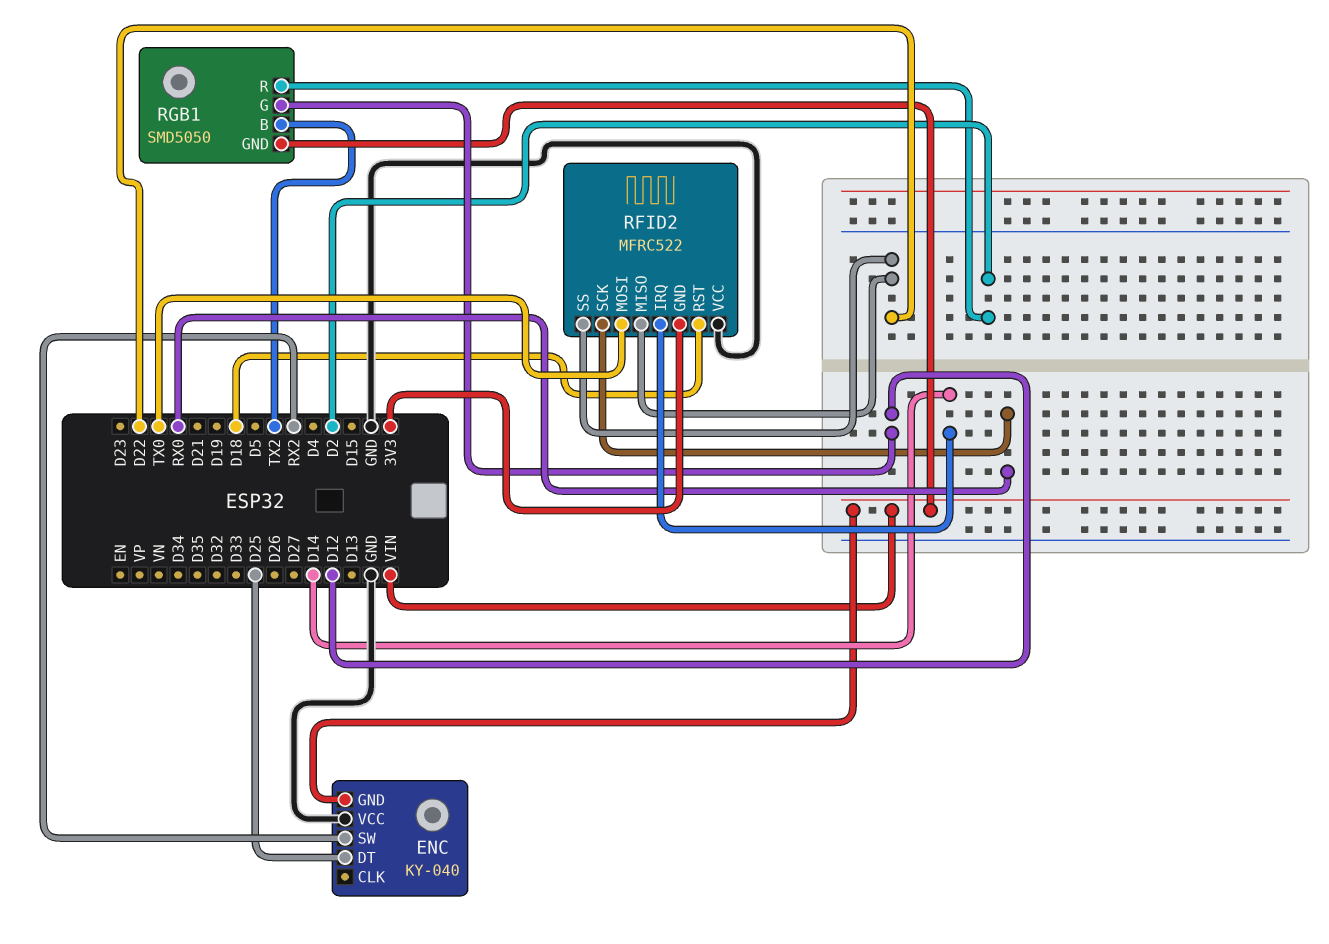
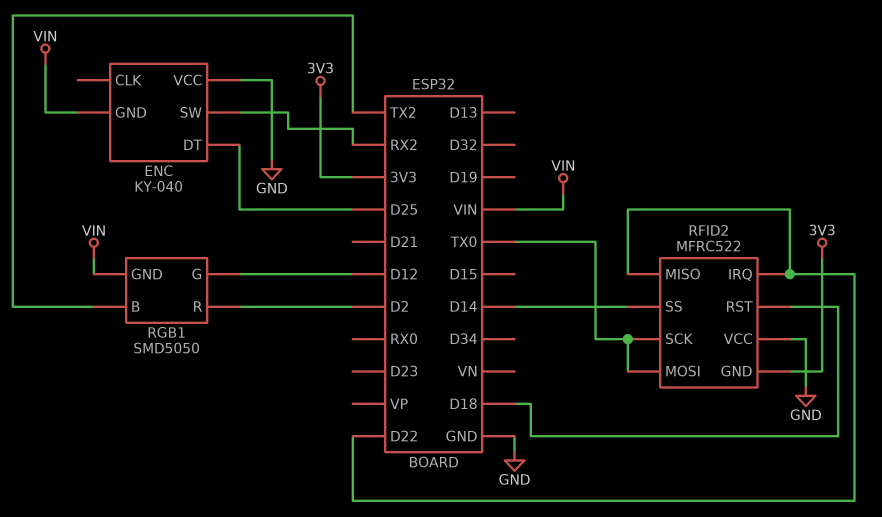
RFID2 pin IRQ: D14 -> D22
RFID2 pin SCK: RX0 -> TX0
RFID2 pin SS: D22 -> D14

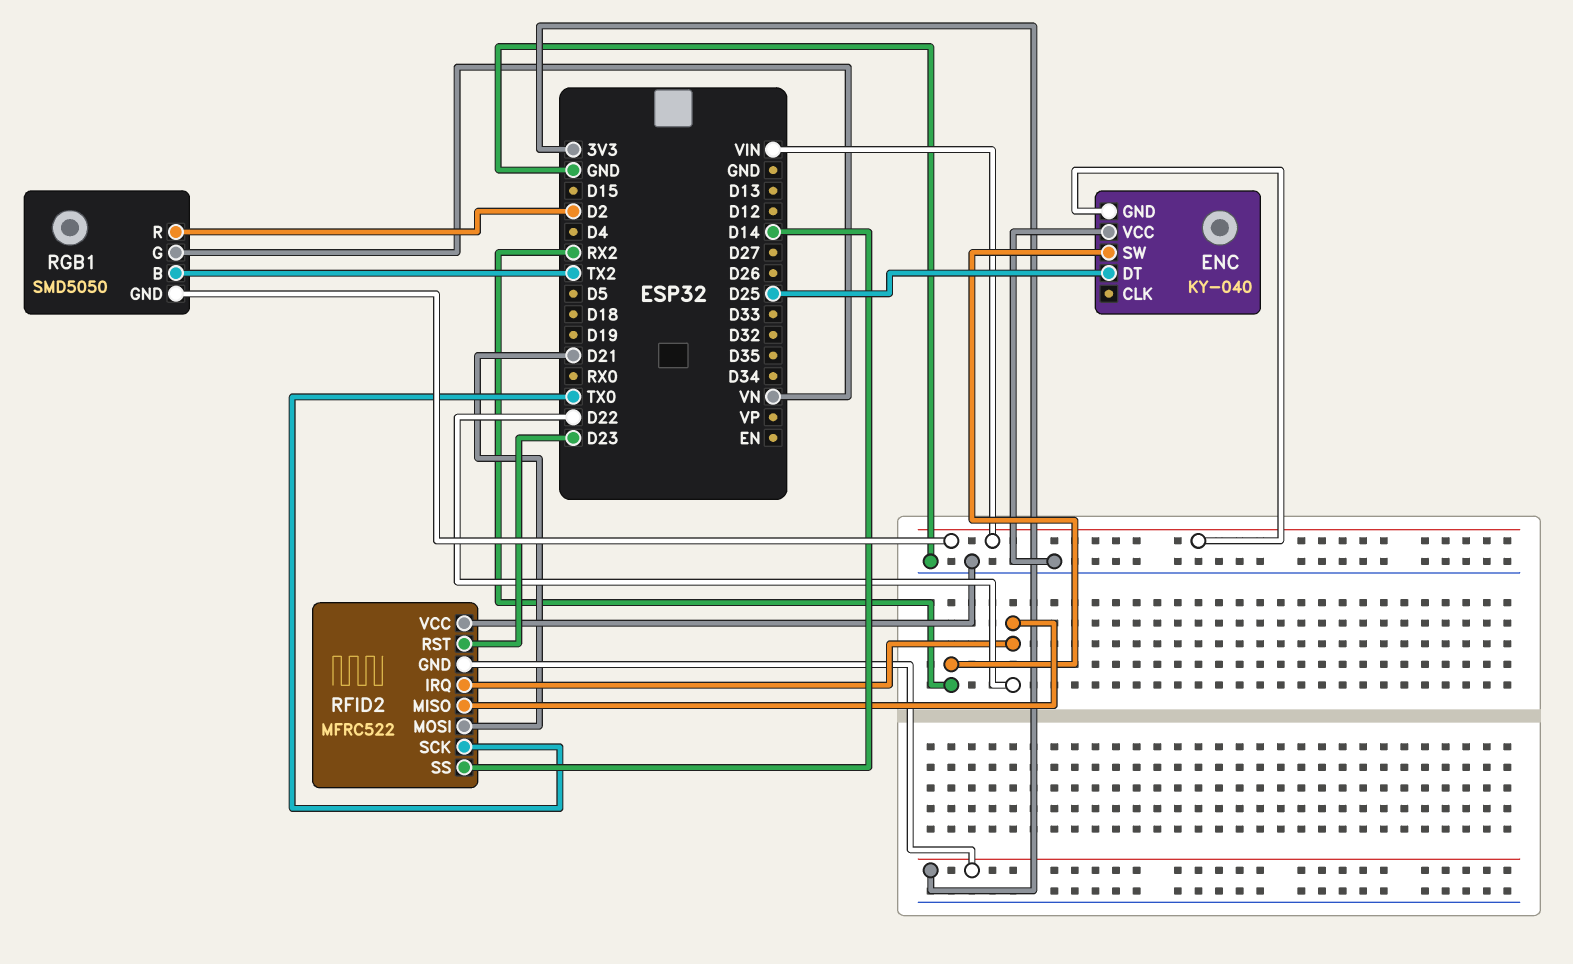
RFID2 pin MOSI: TX0 -> D21
RFID2 pin RST: D18 -> D23
RGB1 pin G: D12 -> VN

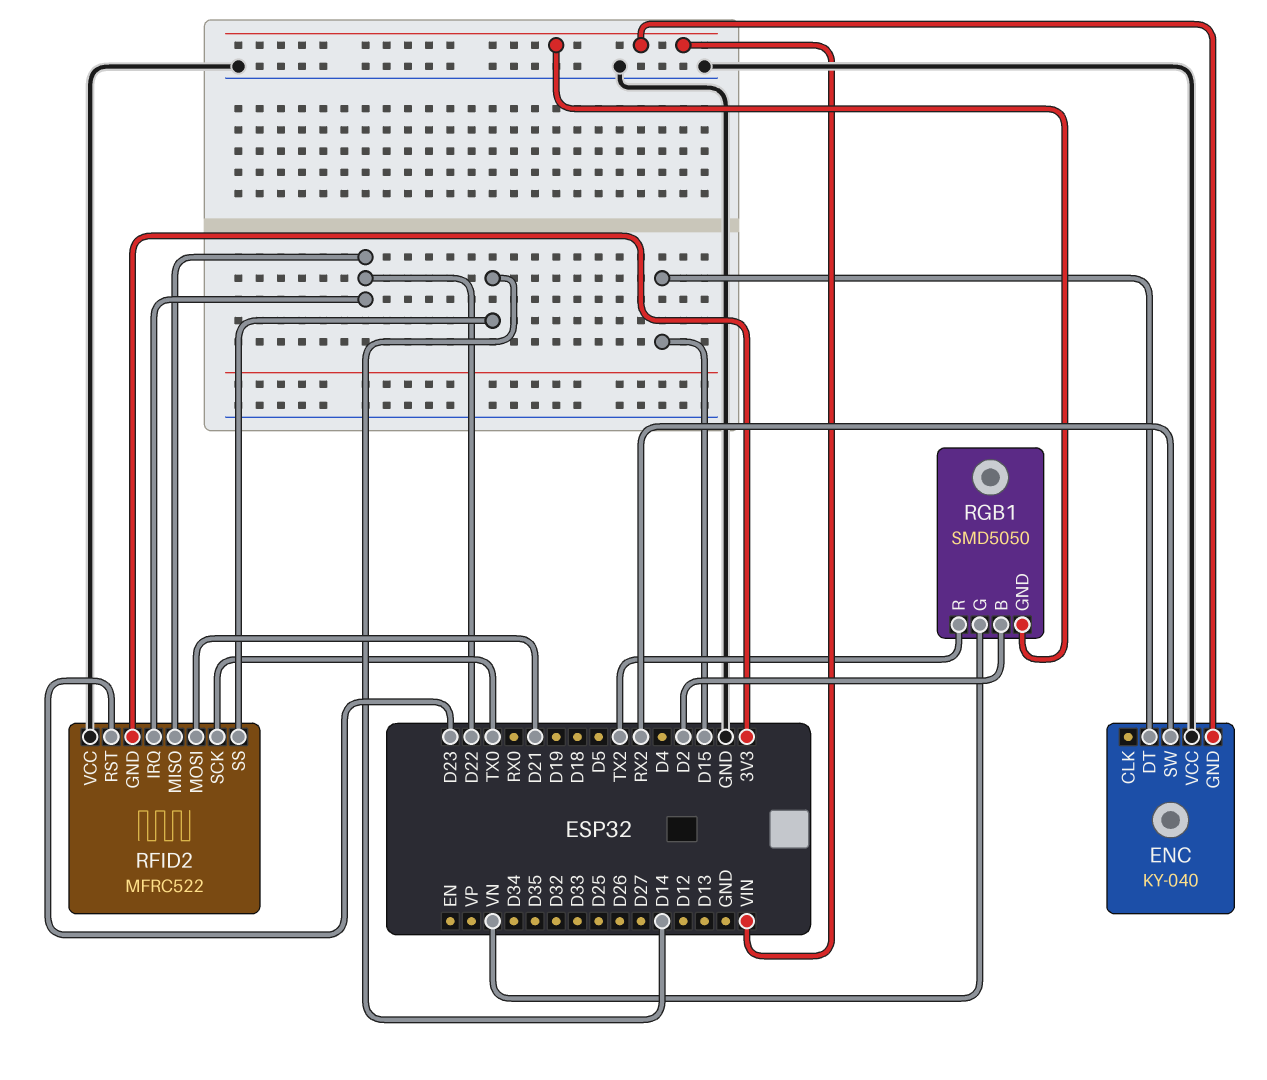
ENC pin DT: D25 -> D15
RGB1 pin B: TX2 -> D2
RGB1 pin R: D2 -> TX2

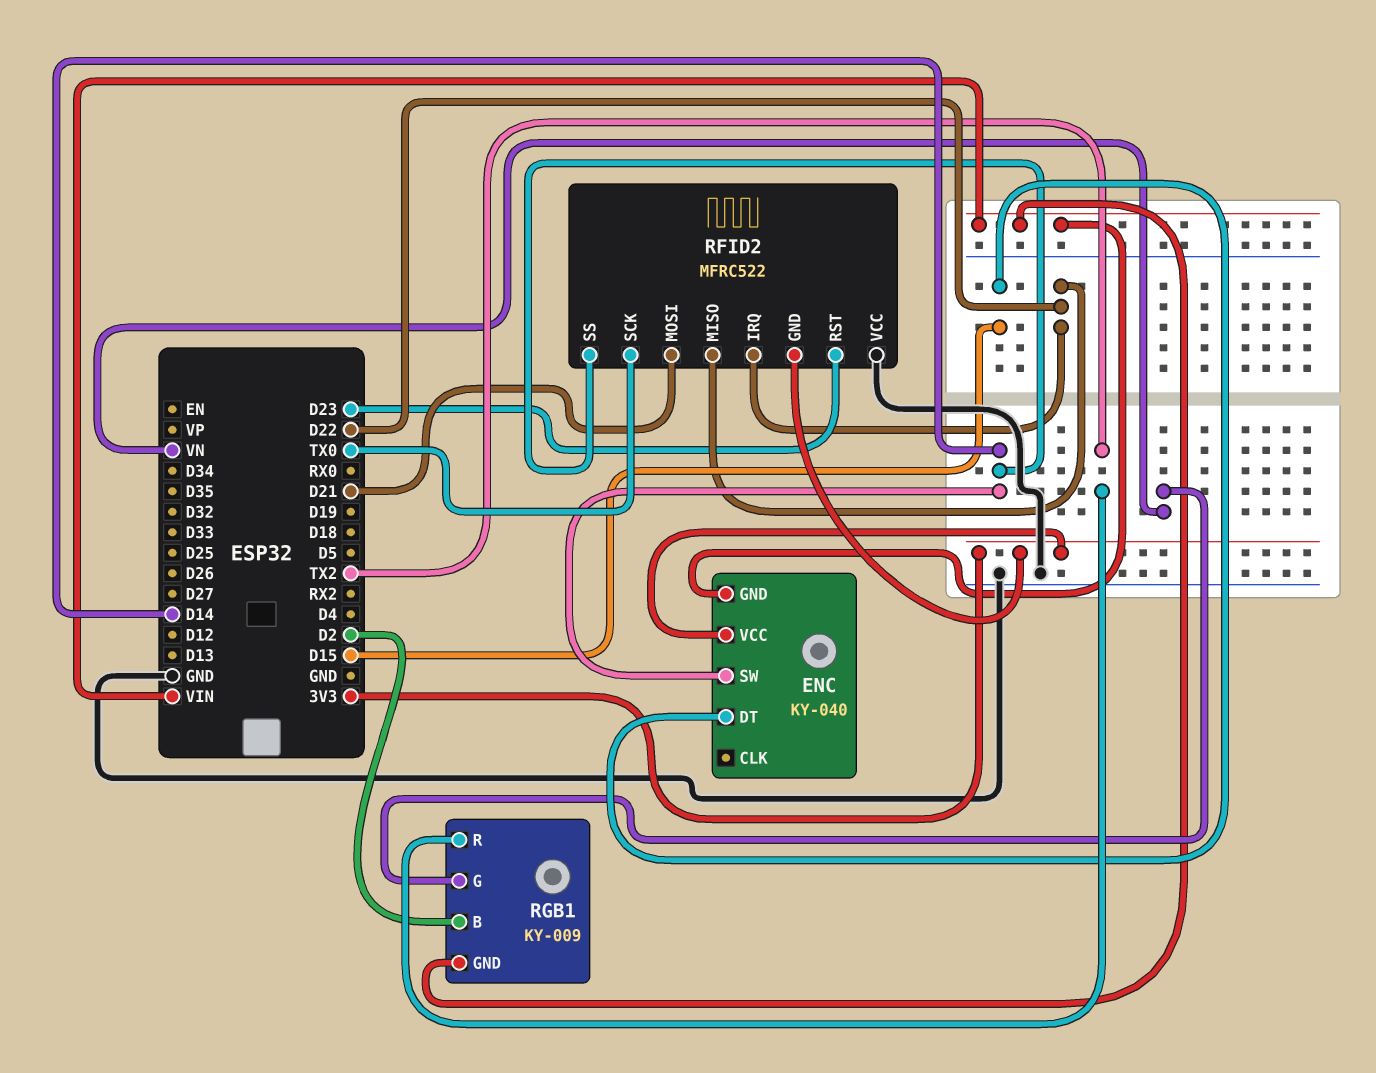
ENC pin SW: RX2 -> D14
ENC pin VCC: GND -> 3V3
RGB1: SMD5050 -> KY-009

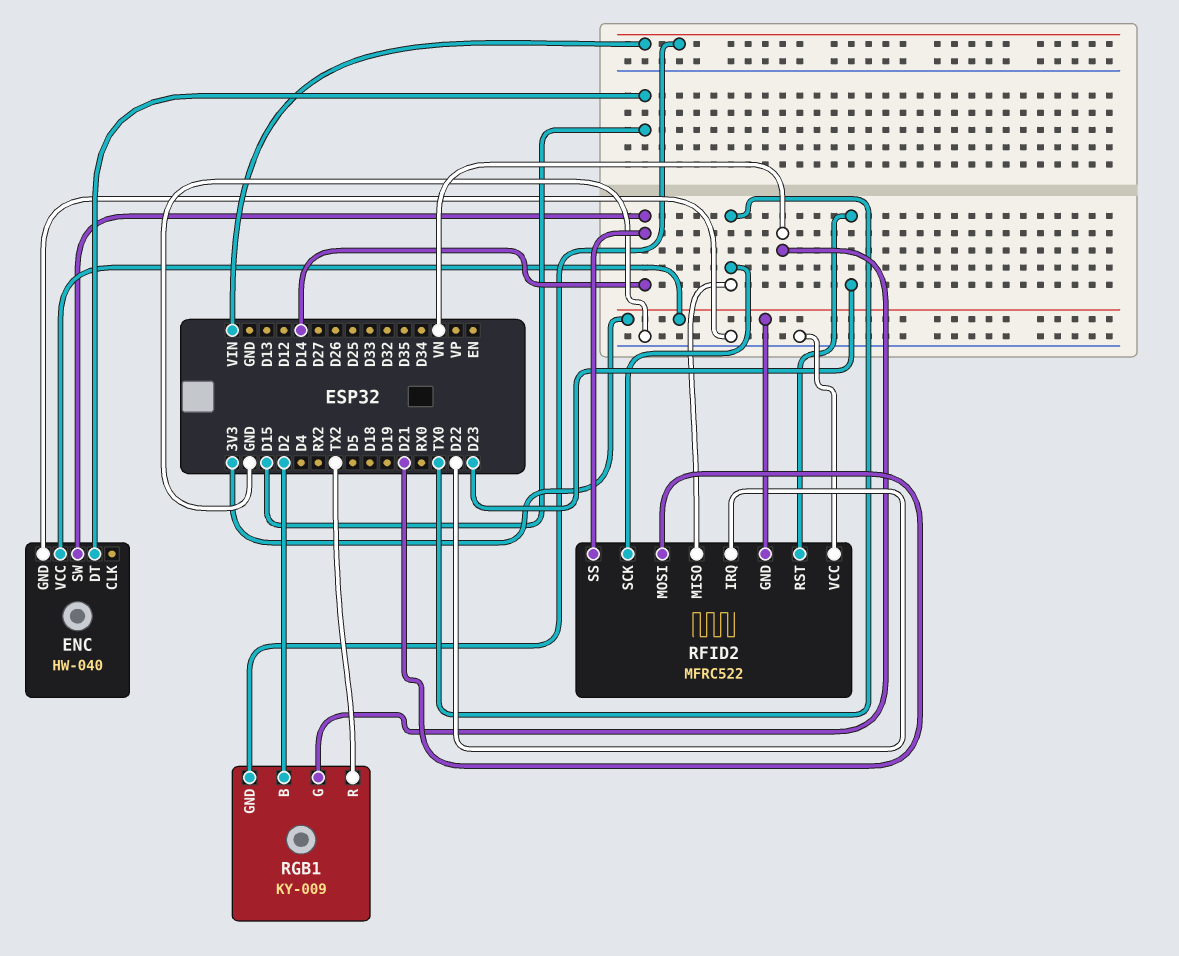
ENC: KY-040 -> HW-040
ENC pin GND: VIN -> GND
RFID2 pin MISO: D22 -> TX0

